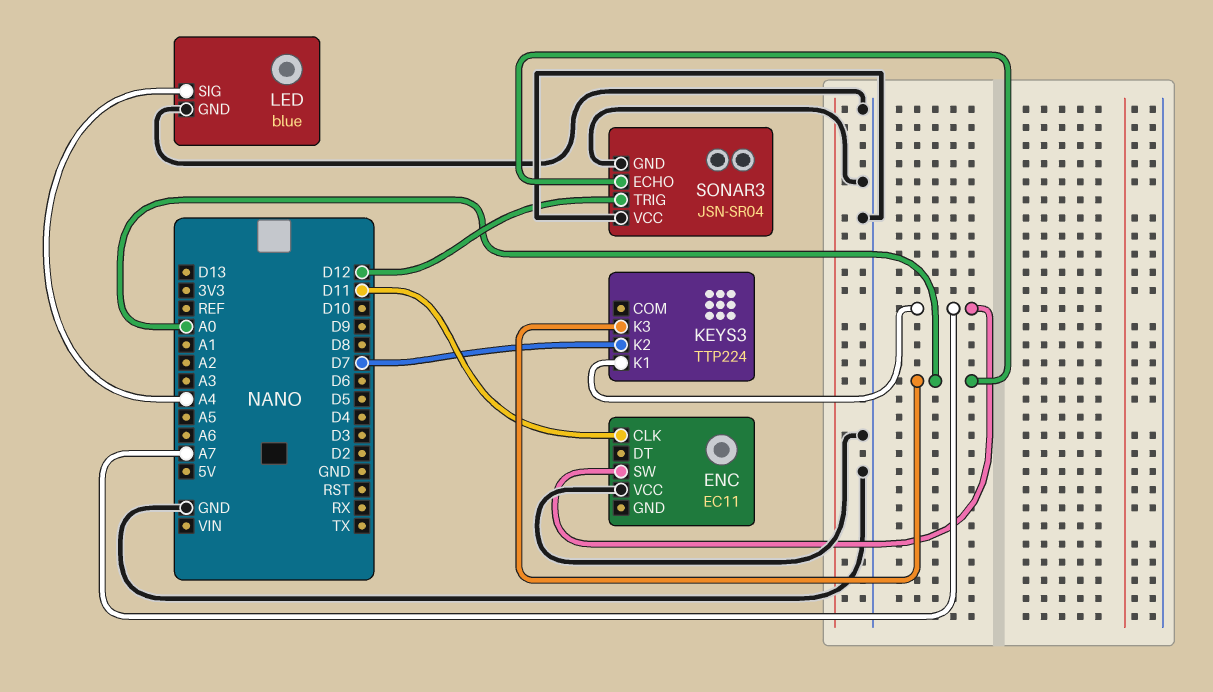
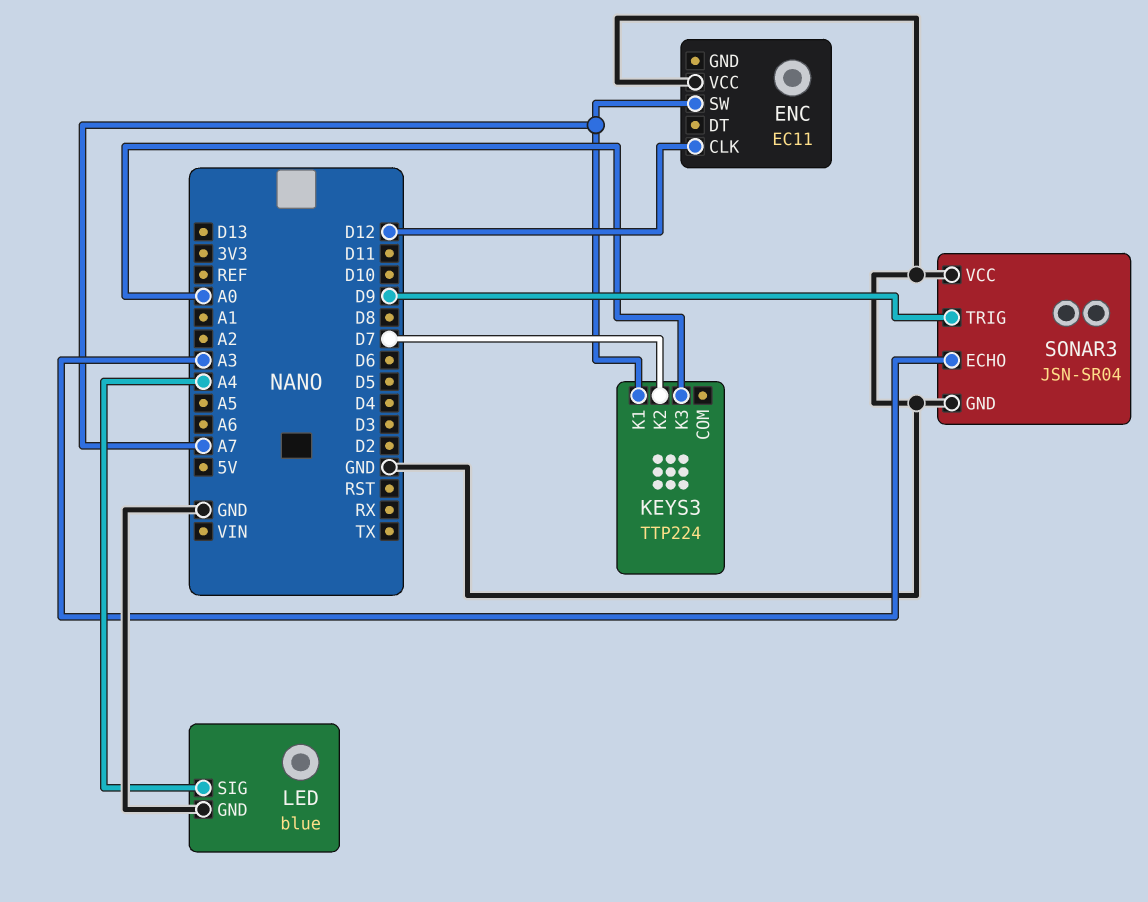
ENC pin CLK: D11 -> D12
SONAR3 pin ECHO: A0 -> A3
SONAR3 pin TRIG: D12 -> D9

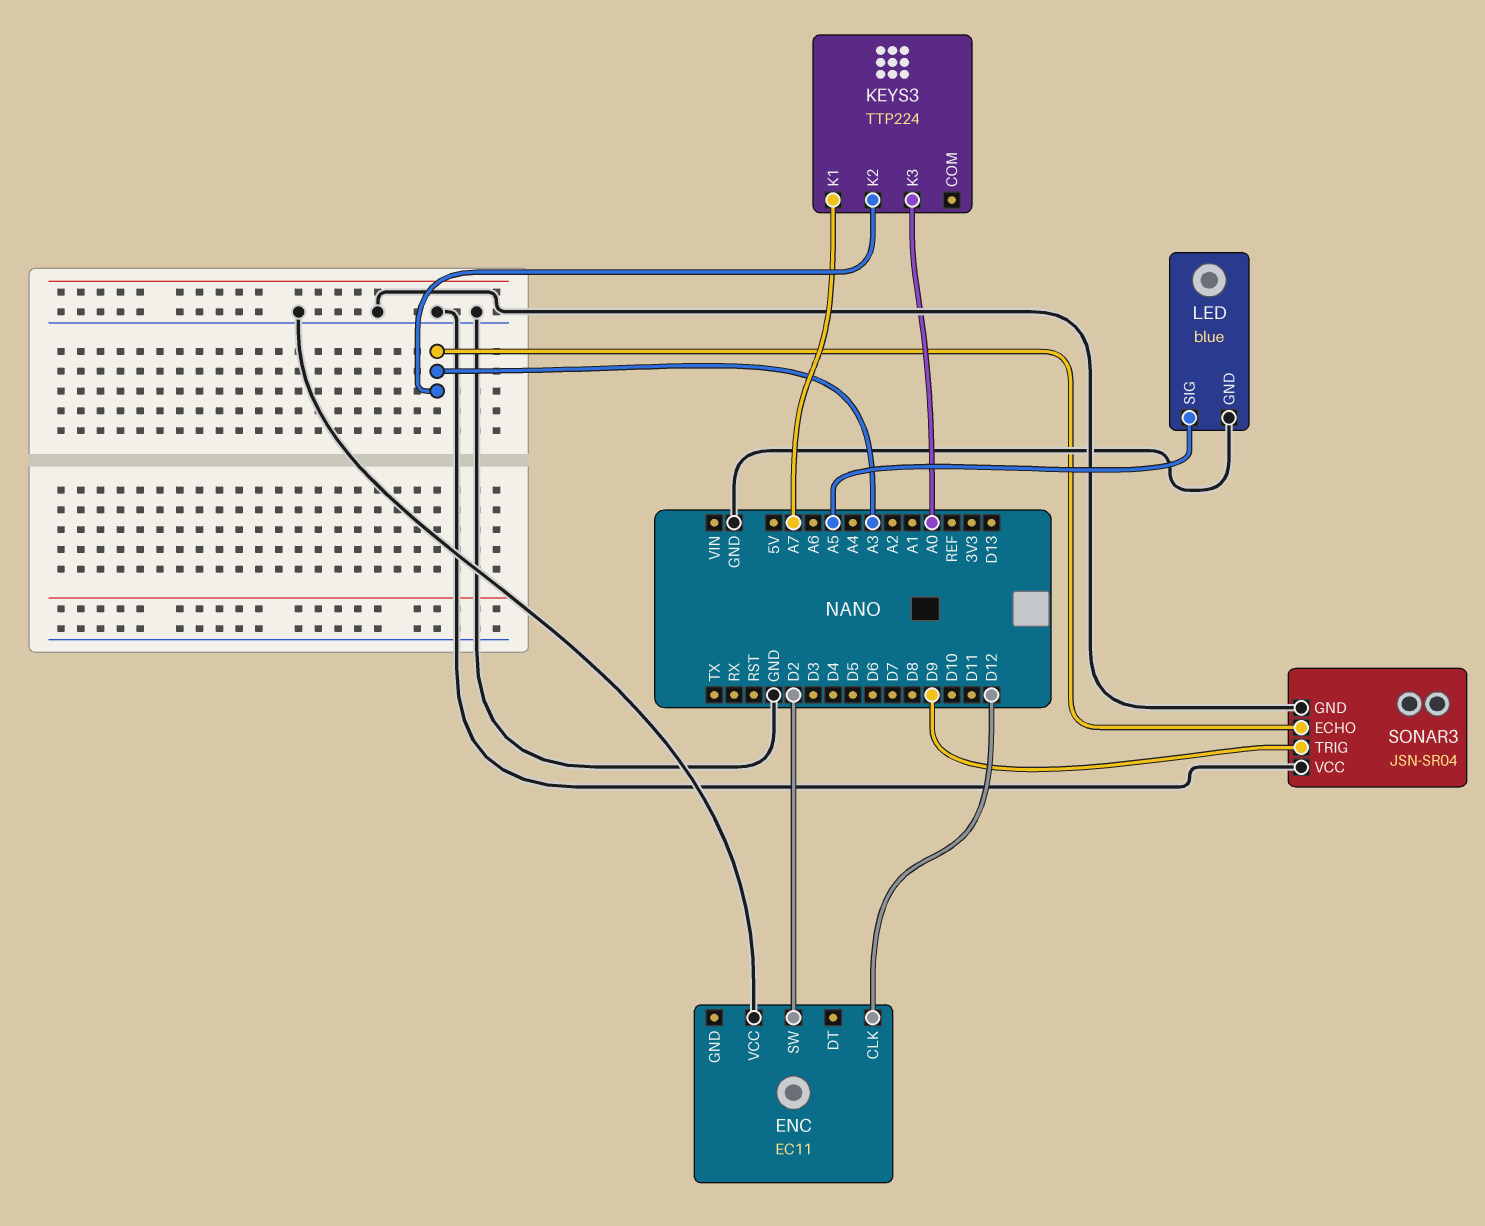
ENC pin SW: A7 -> D2
KEYS3 pin K2: D7 -> A3
LED pin SIG: A4 -> A5

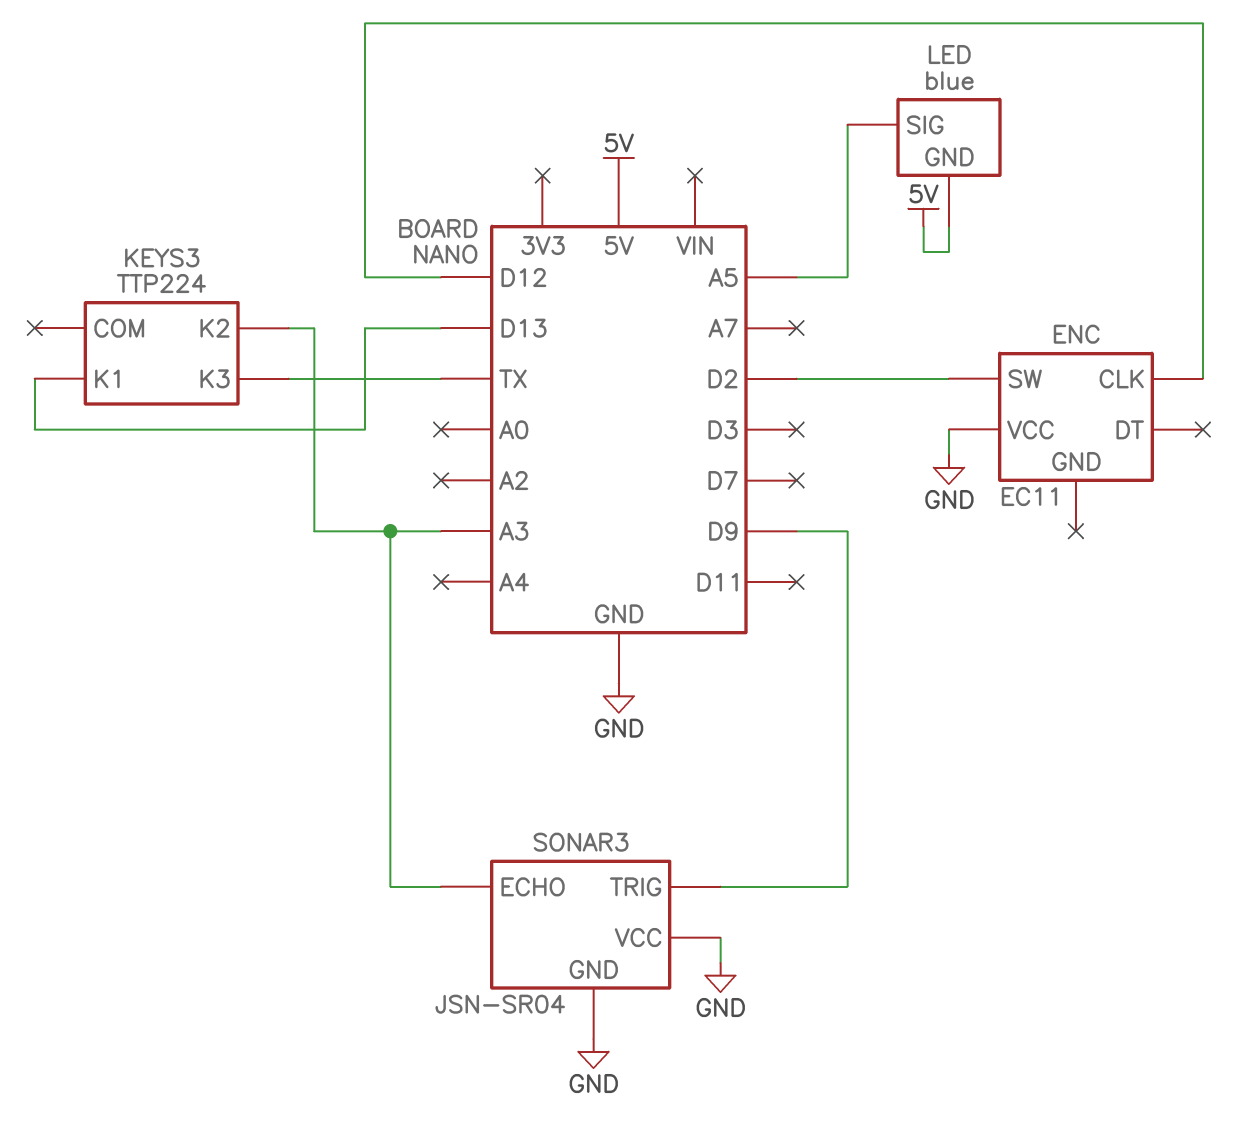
KEYS3 pin K1: A7 -> D13
KEYS3 pin K3: A0 -> TX
LED pin GND: GND -> 5V

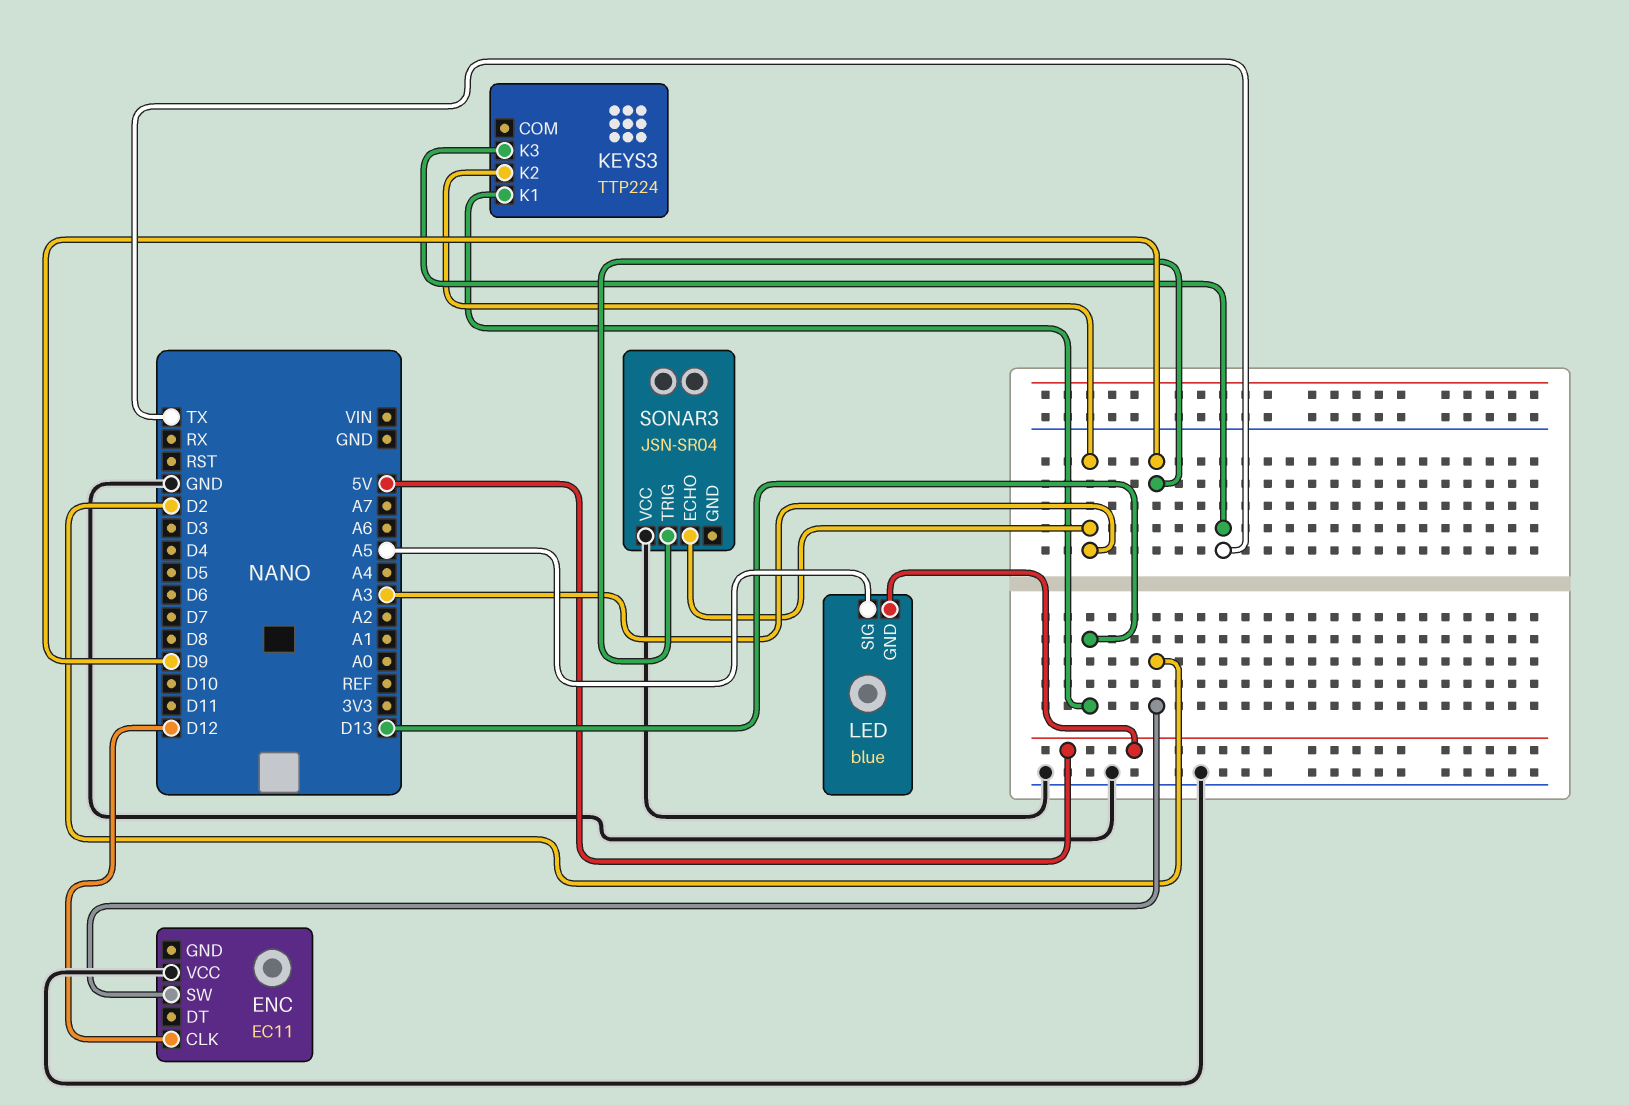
SONAR3 pin GND: GND -> none

